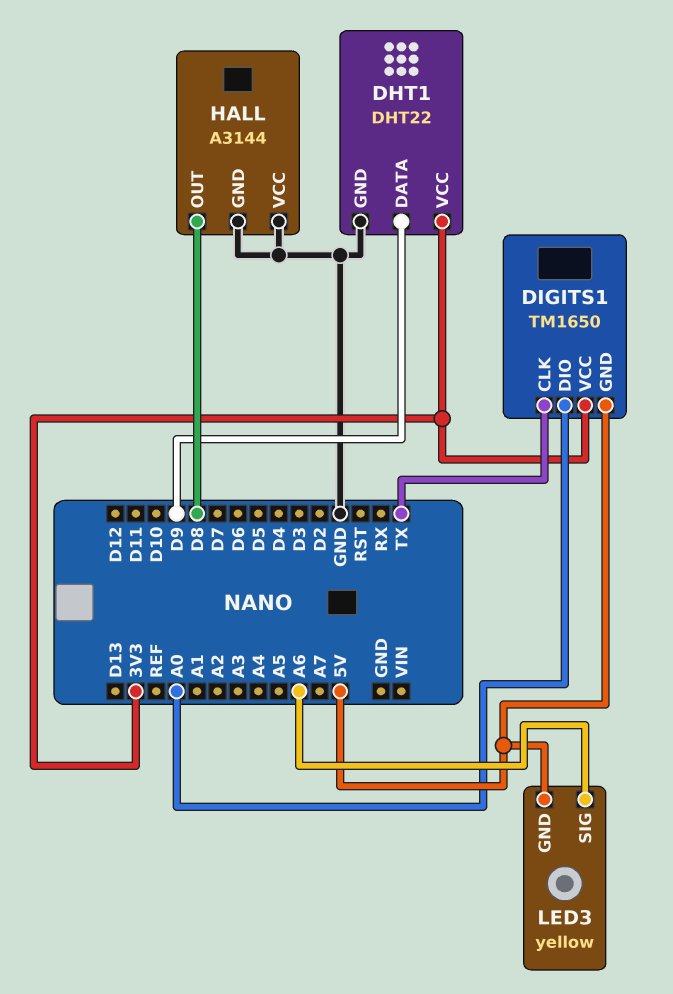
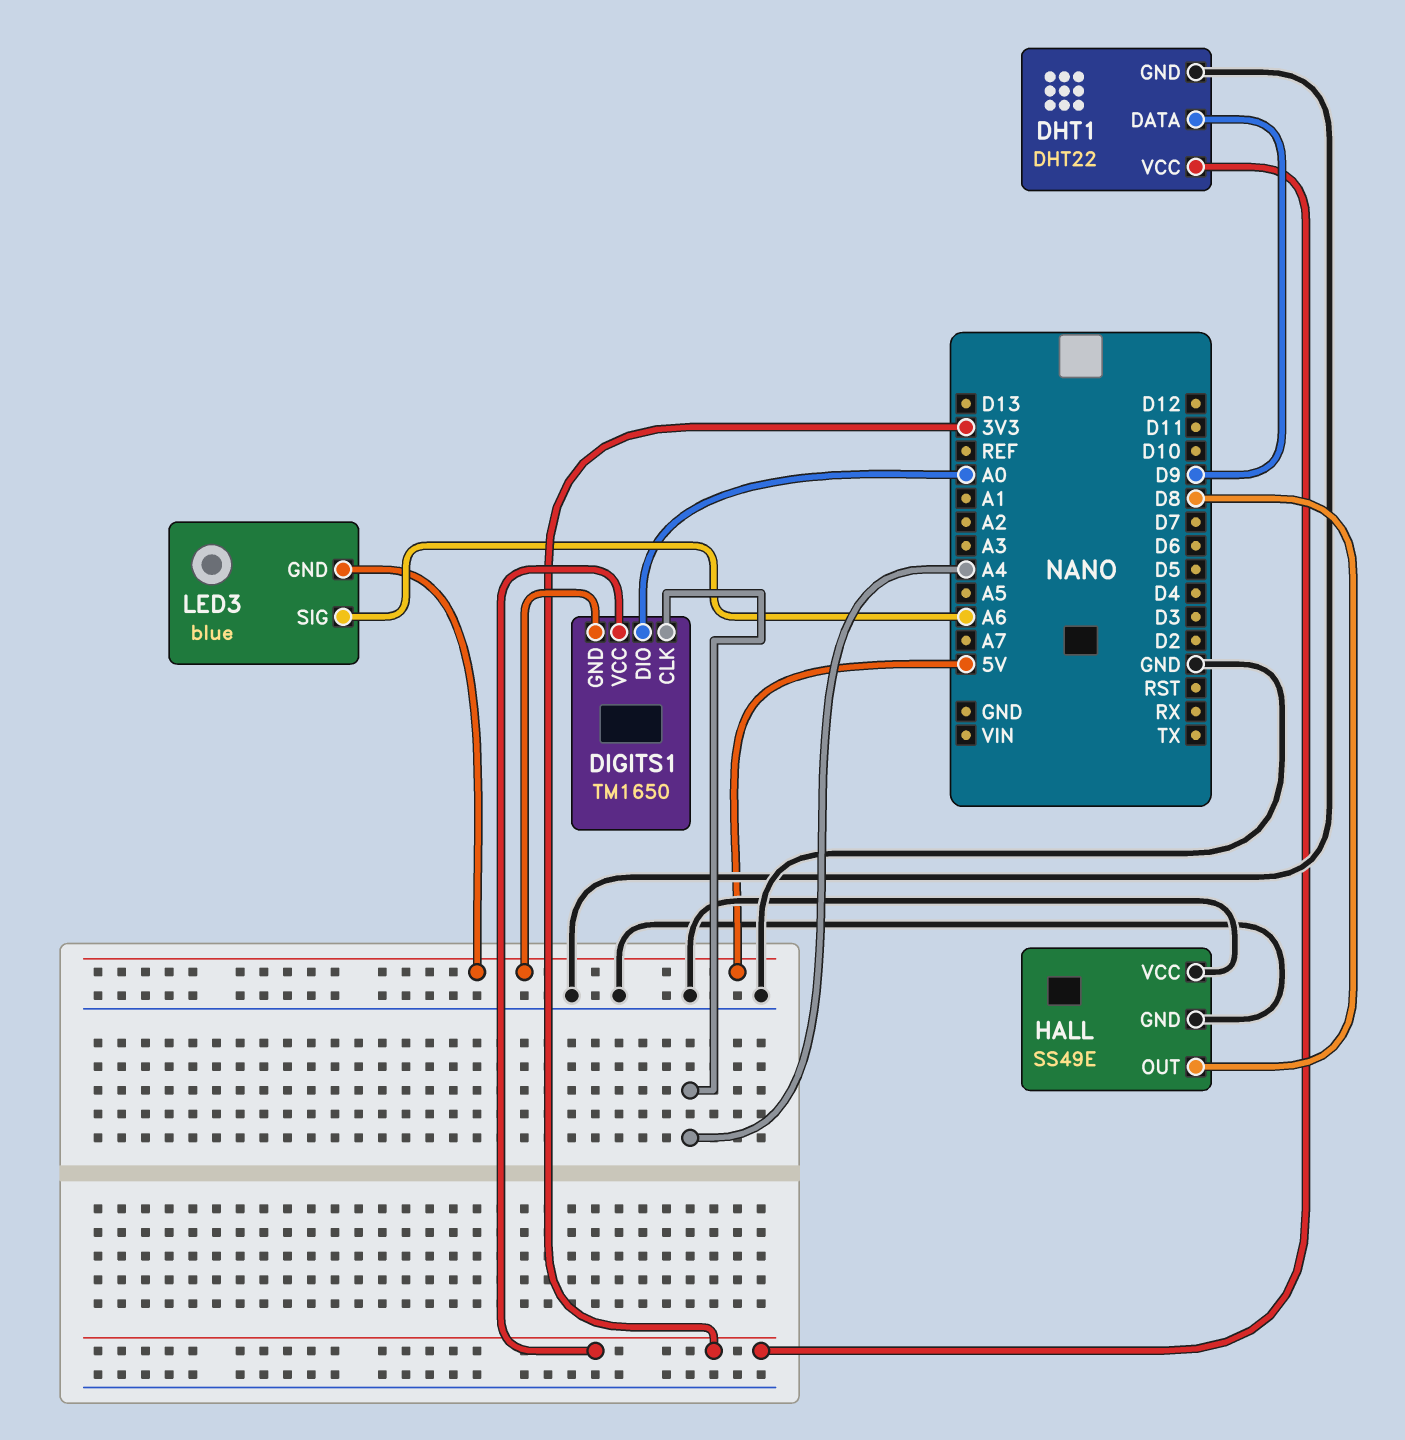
DIGITS1 pin CLK: TX -> A4
HALL: A3144 -> SS49E
LED3: yellow -> blue

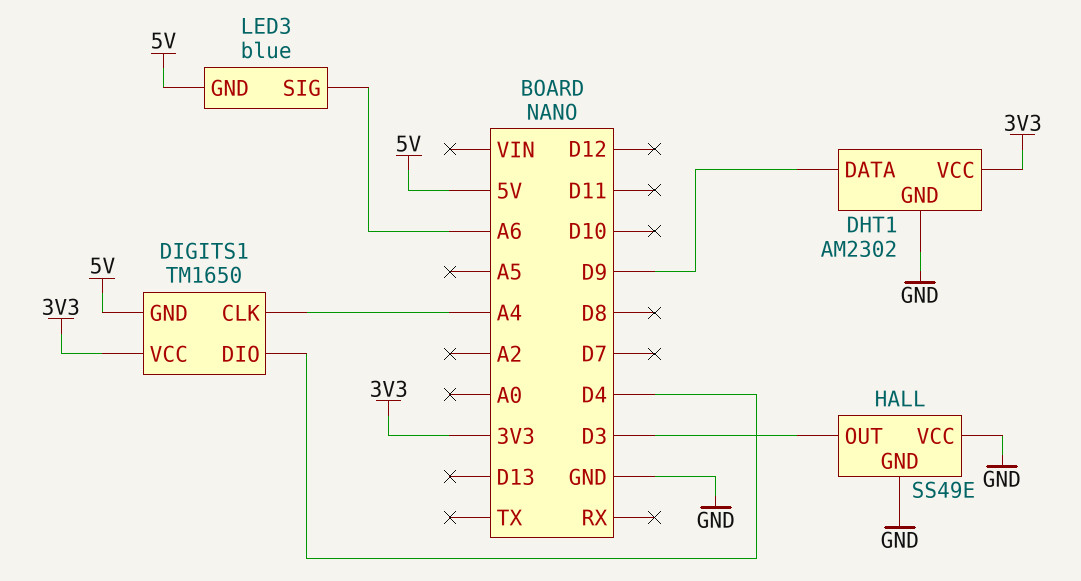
DHT1: DHT22 -> AM2302
DIGITS1 pin DIO: A0 -> D4
HALL pin OUT: D8 -> D3

